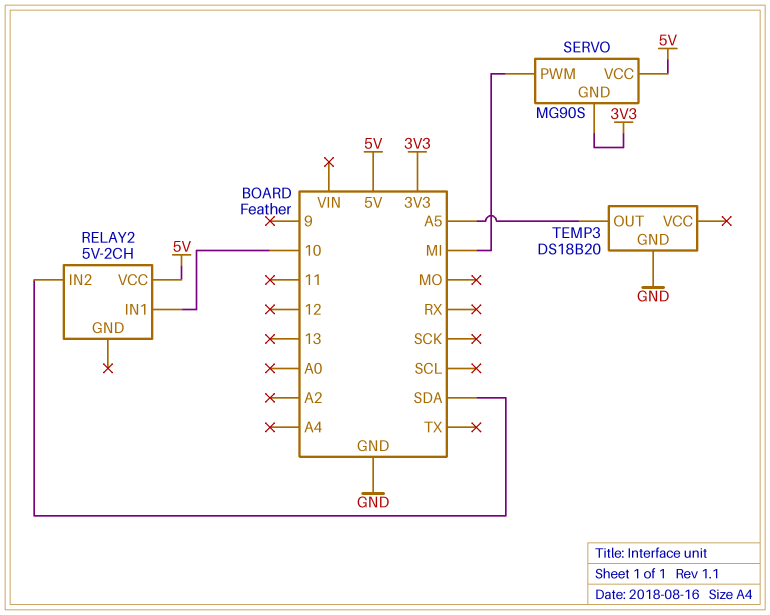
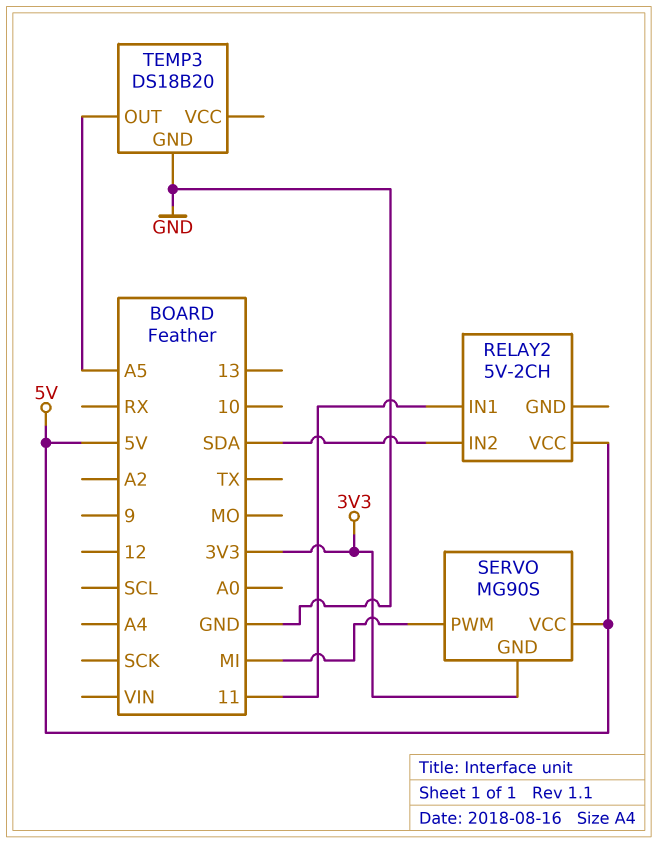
RELAY2 pin IN1: 10 -> 11

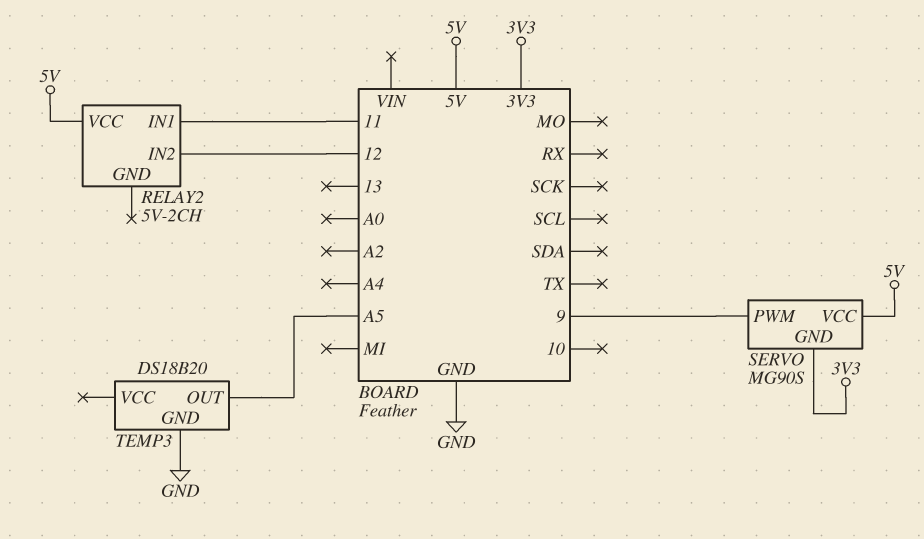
RELAY2 pin IN2: SDA -> 12
SERVO pin PWM: MI -> 9

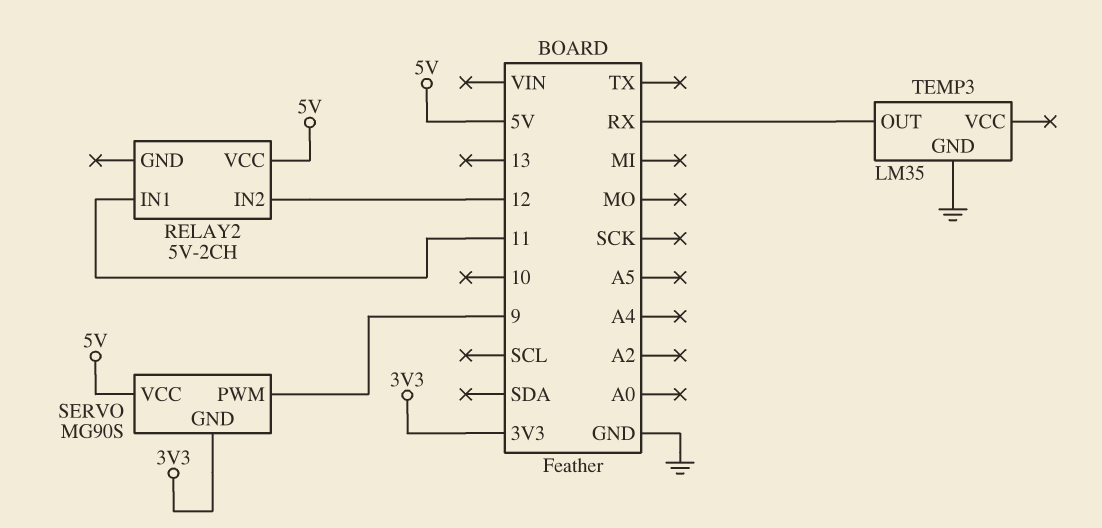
TEMP3: DS18B20 -> LM35
TEMP3 pin OUT: A5 -> RX

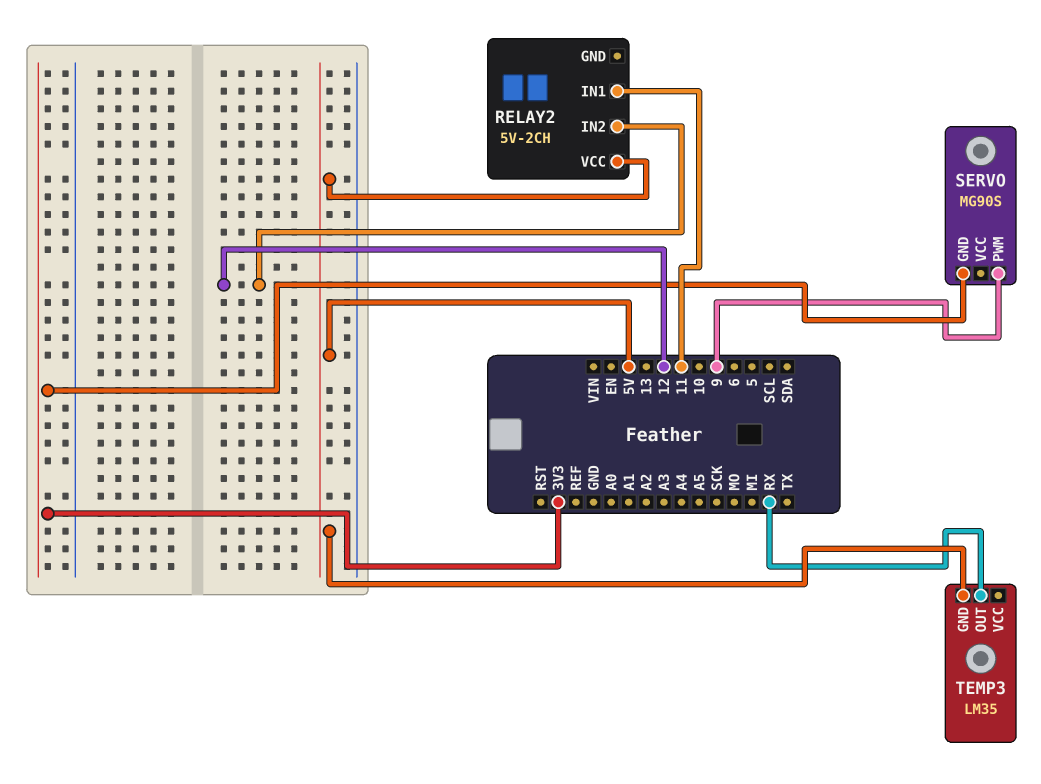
SERVO pin VCC: 5V -> none
TEMP3 pin GND: GND -> 5V

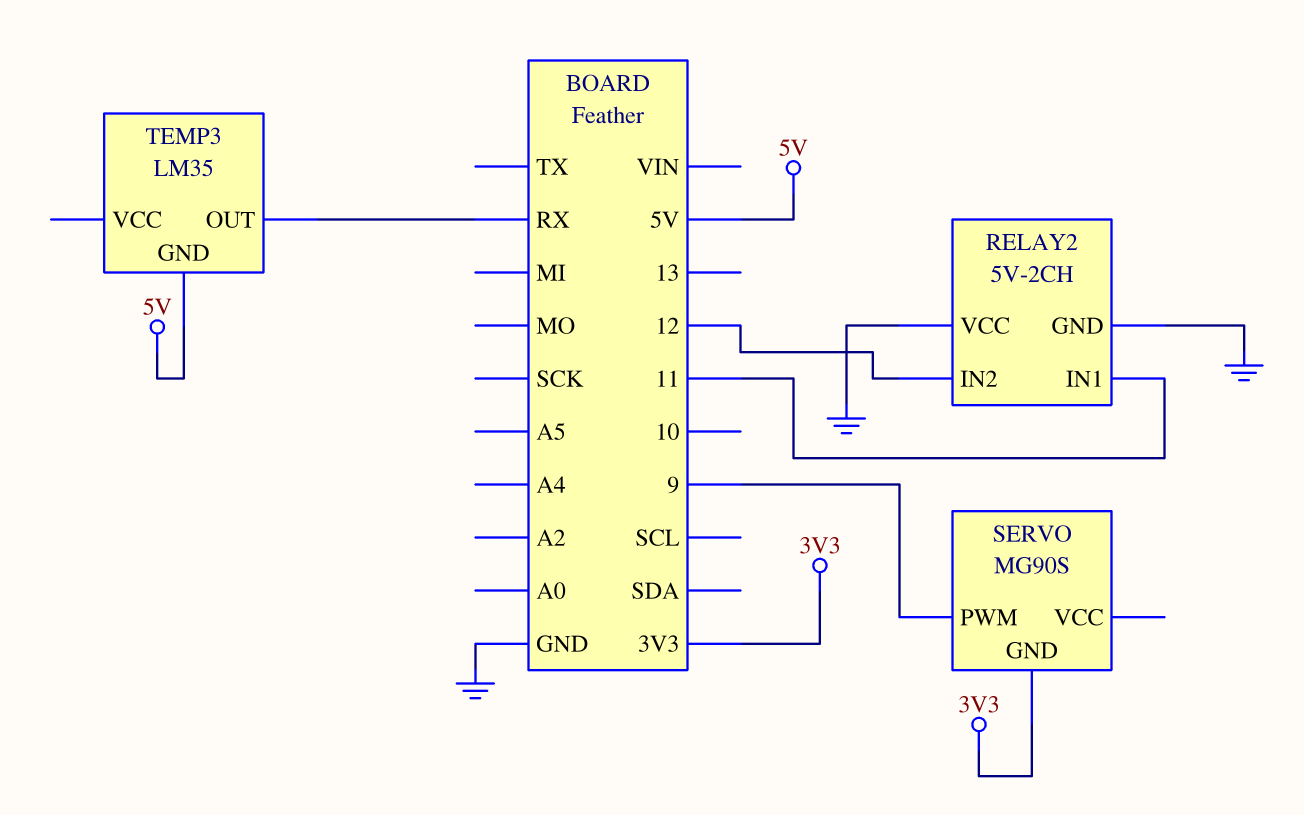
RELAY2 pin GND: none -> GND
RELAY2 pin VCC: 5V -> GND

